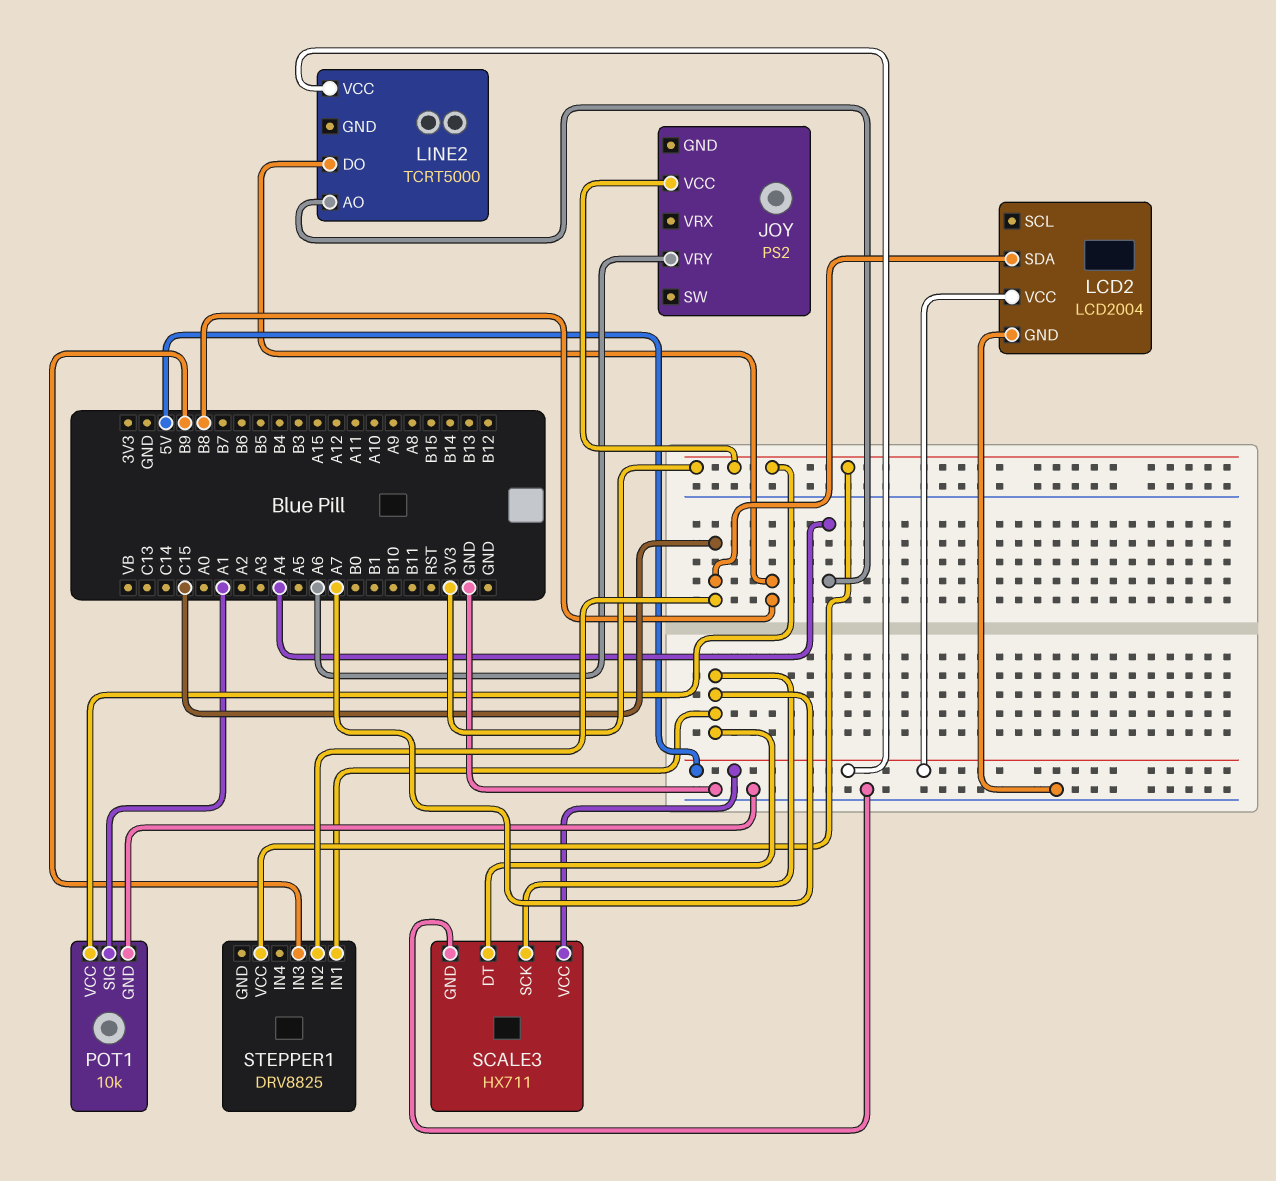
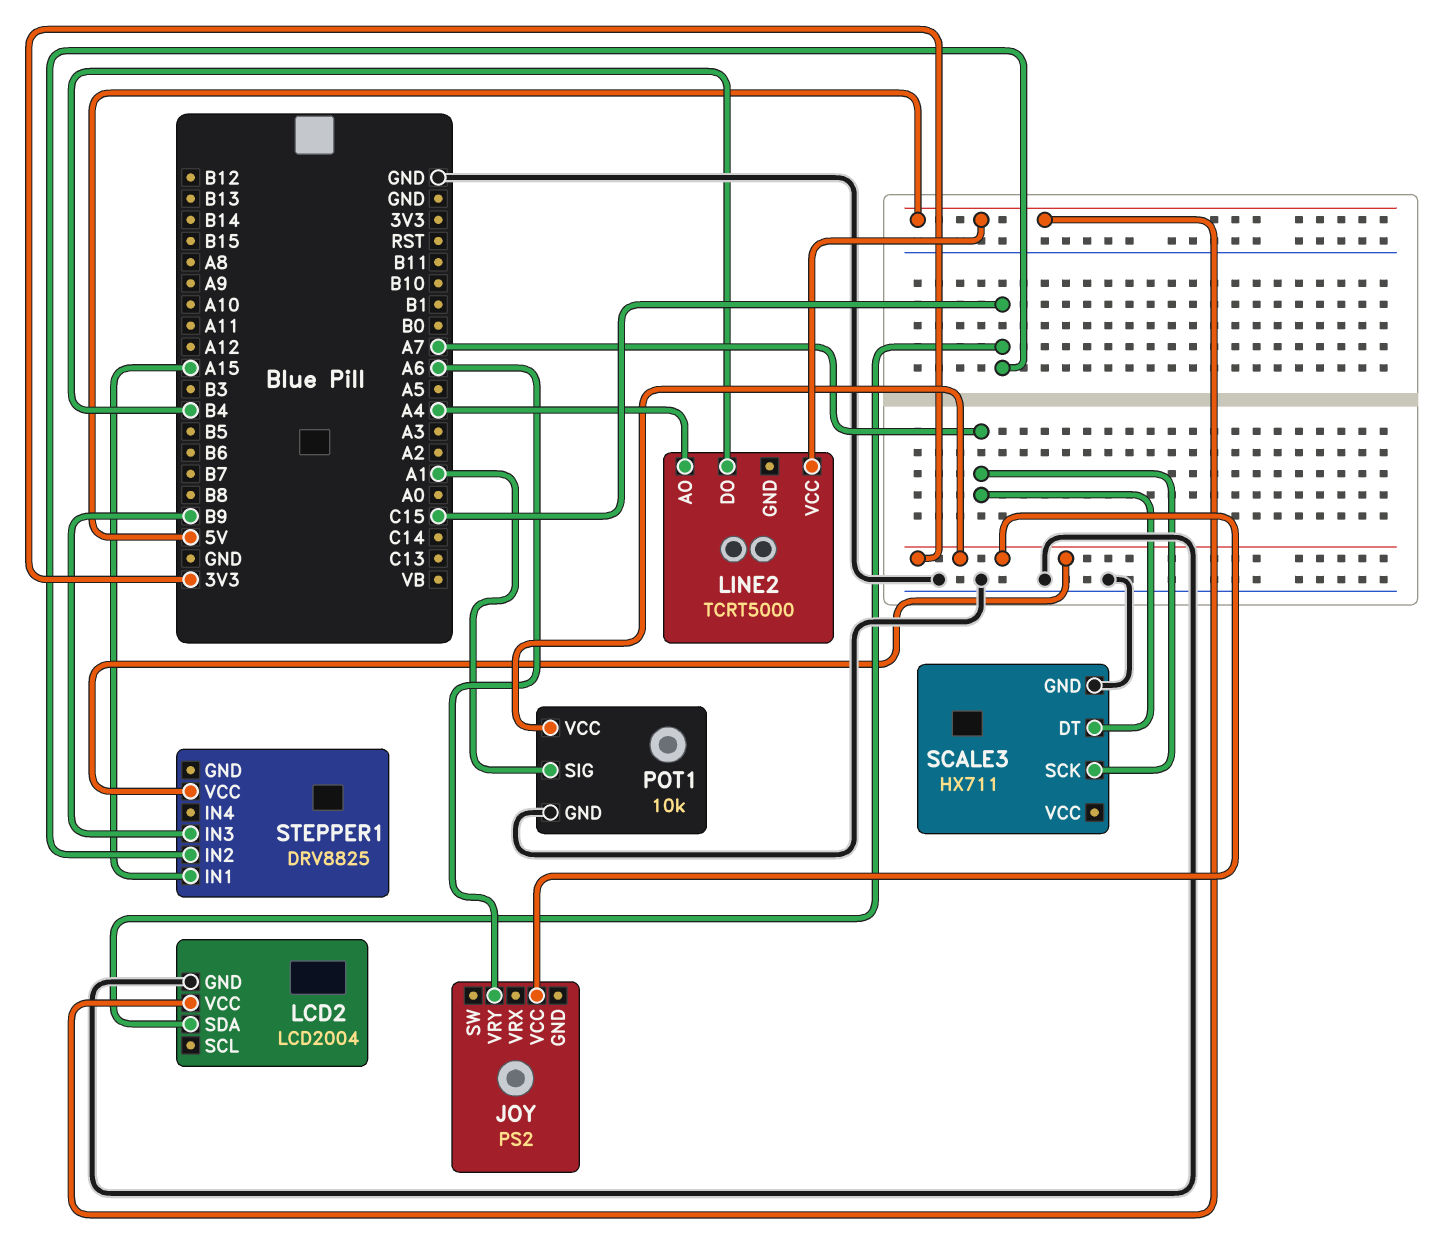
LINE2 pin DO: B8 -> B4
SCALE3 pin VCC: 5V -> none
STEPPER1 pin IN1: A7 -> A15

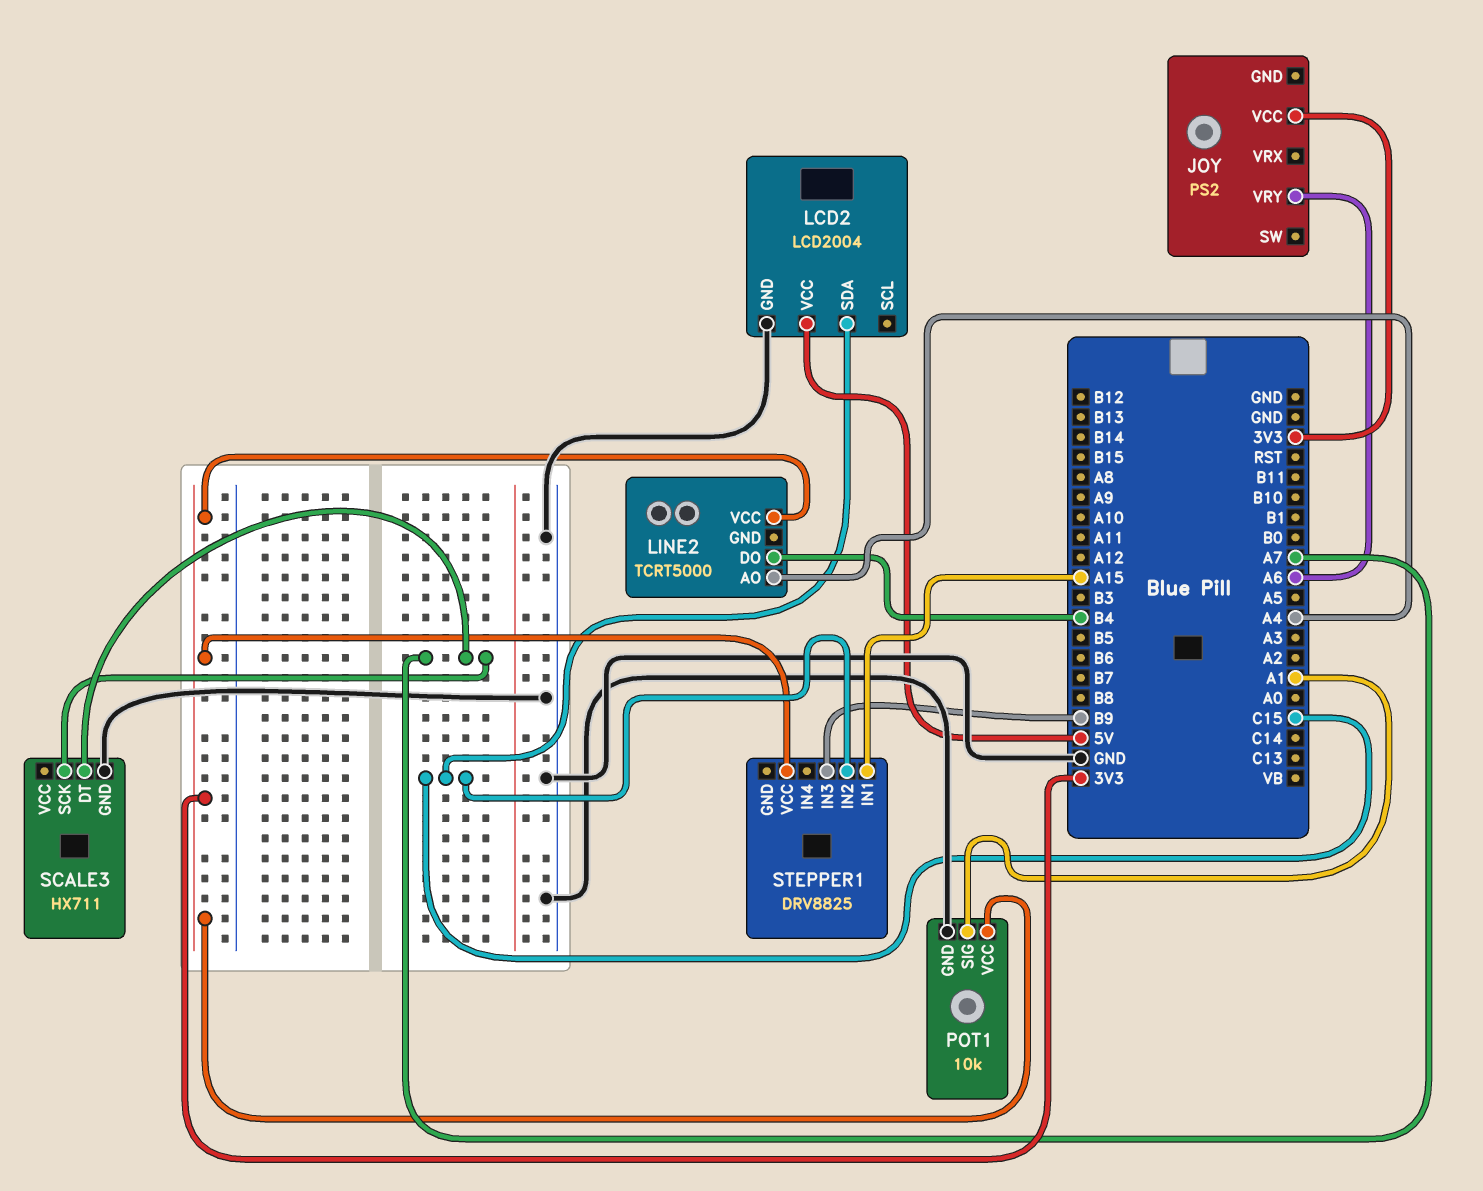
LINE2 pin VCC: 5V -> 3V3

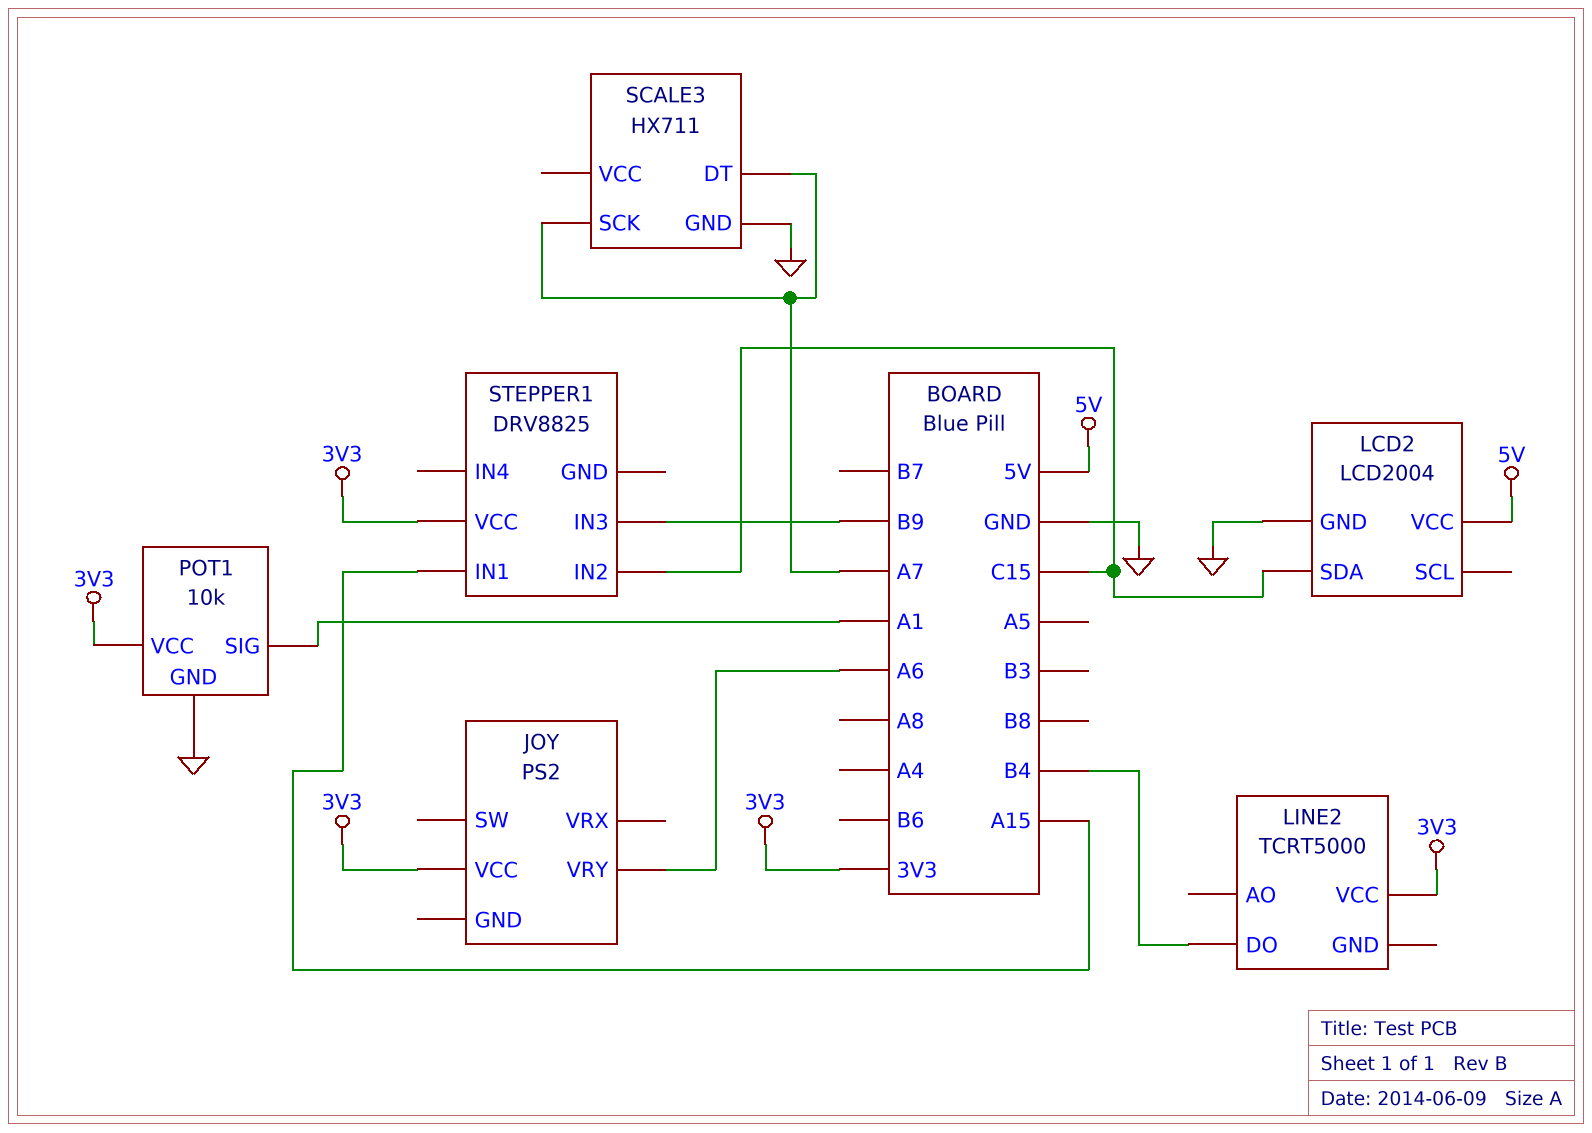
LINE2 pin AO: A4 -> none

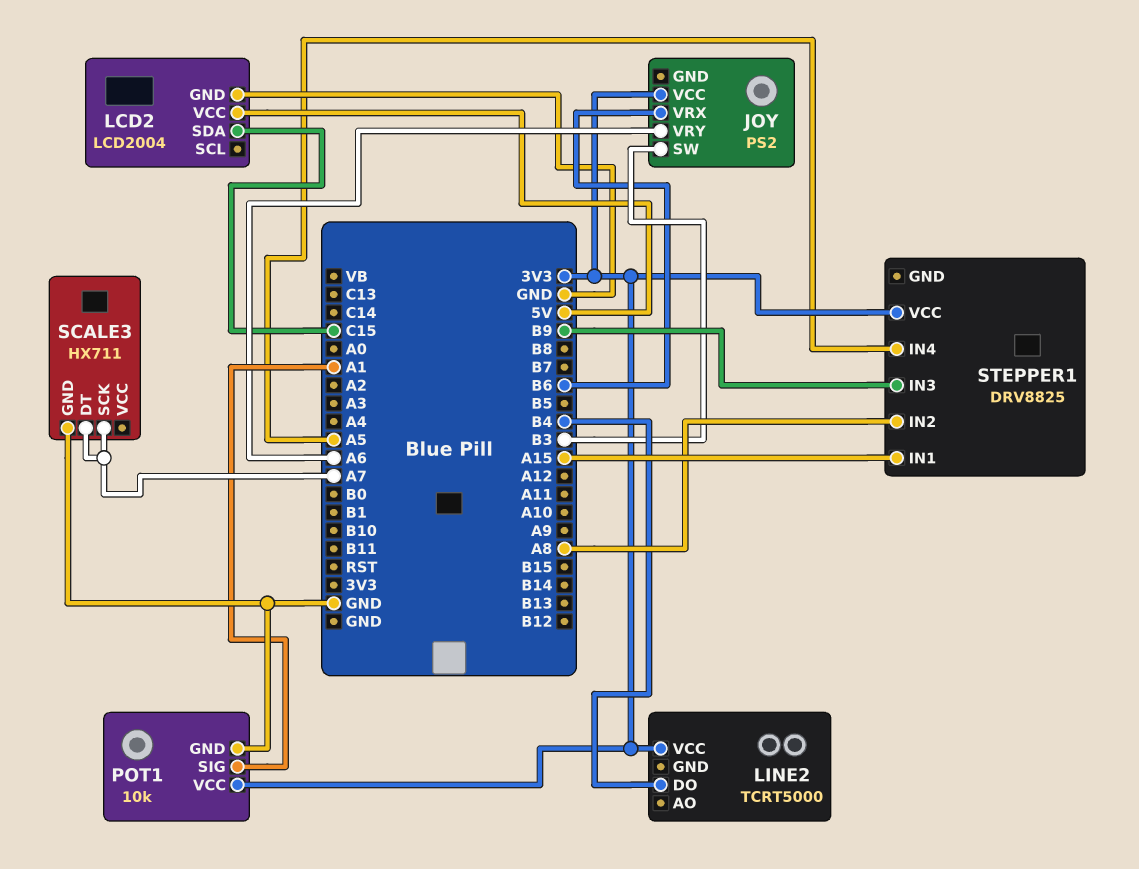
JOY pin SW: none -> B3
JOY pin VRX: none -> B6
STEPPER1 pin IN2: C15 -> A8
STEPPER1 pin IN4: none -> A5

